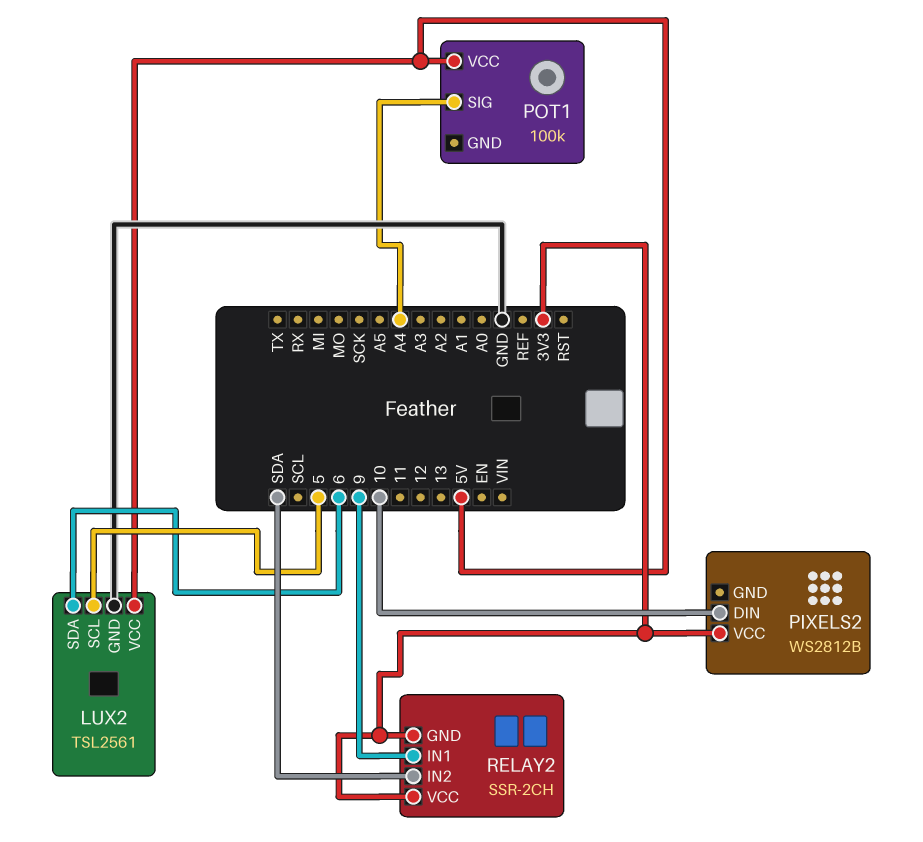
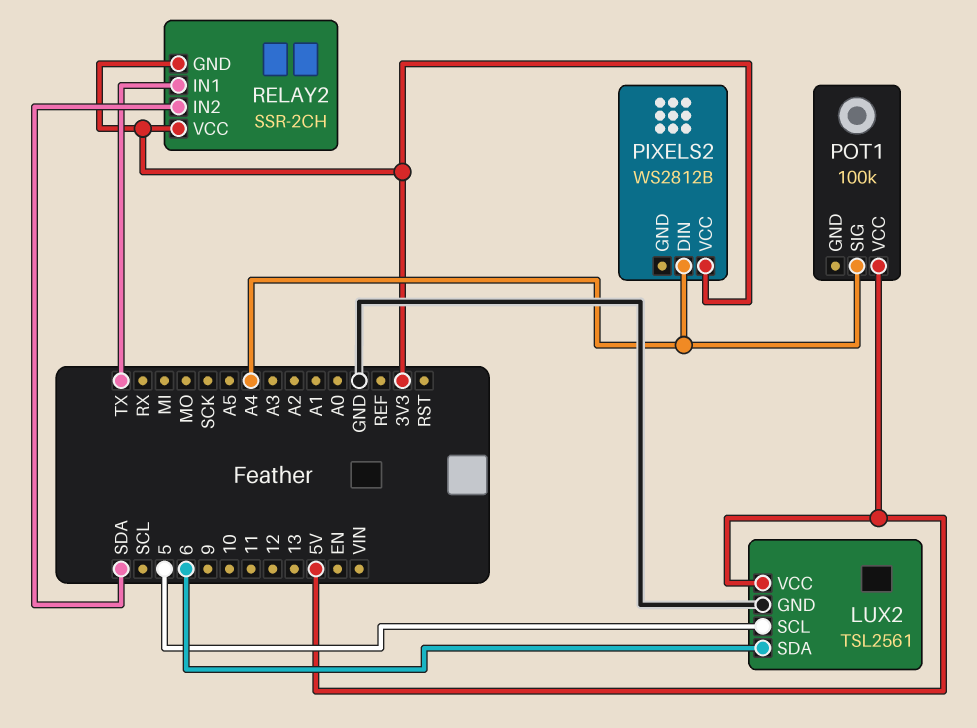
PIXELS2 pin DIN: 10 -> A4
RELAY2 pin IN1: 9 -> TX

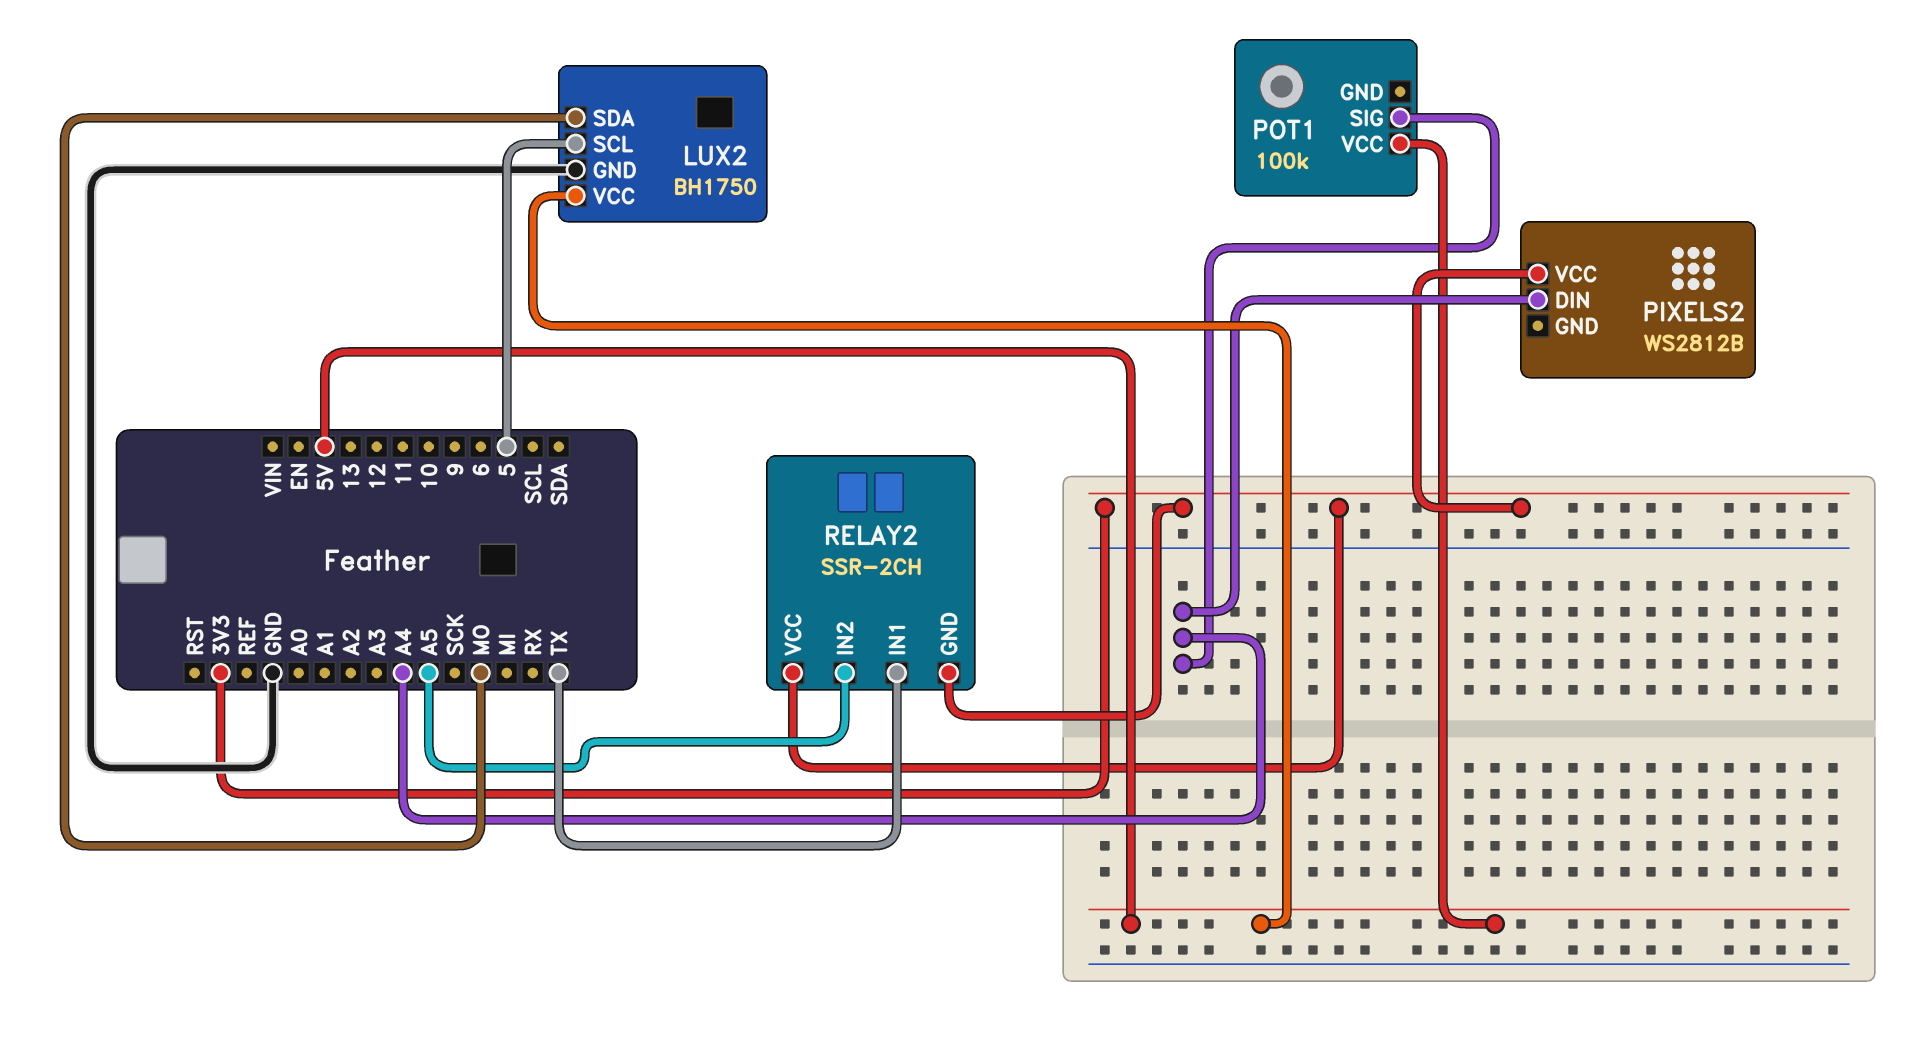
LUX2: TSL2561 -> BH1750
LUX2 pin SDA: 6 -> MO
RELAY2 pin IN2: SDA -> A5

